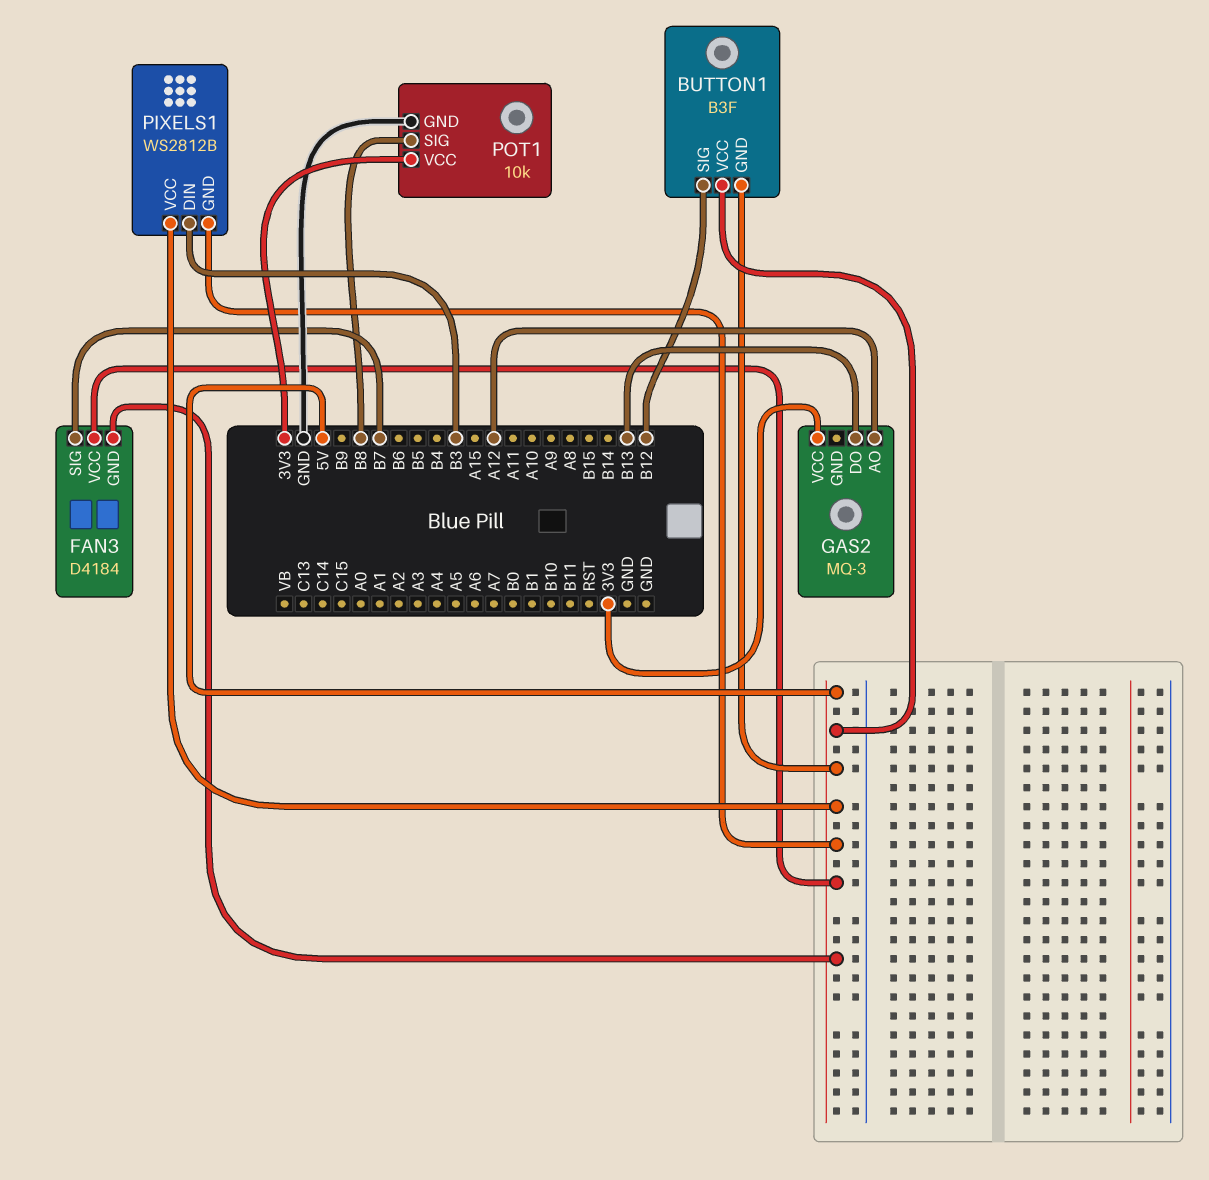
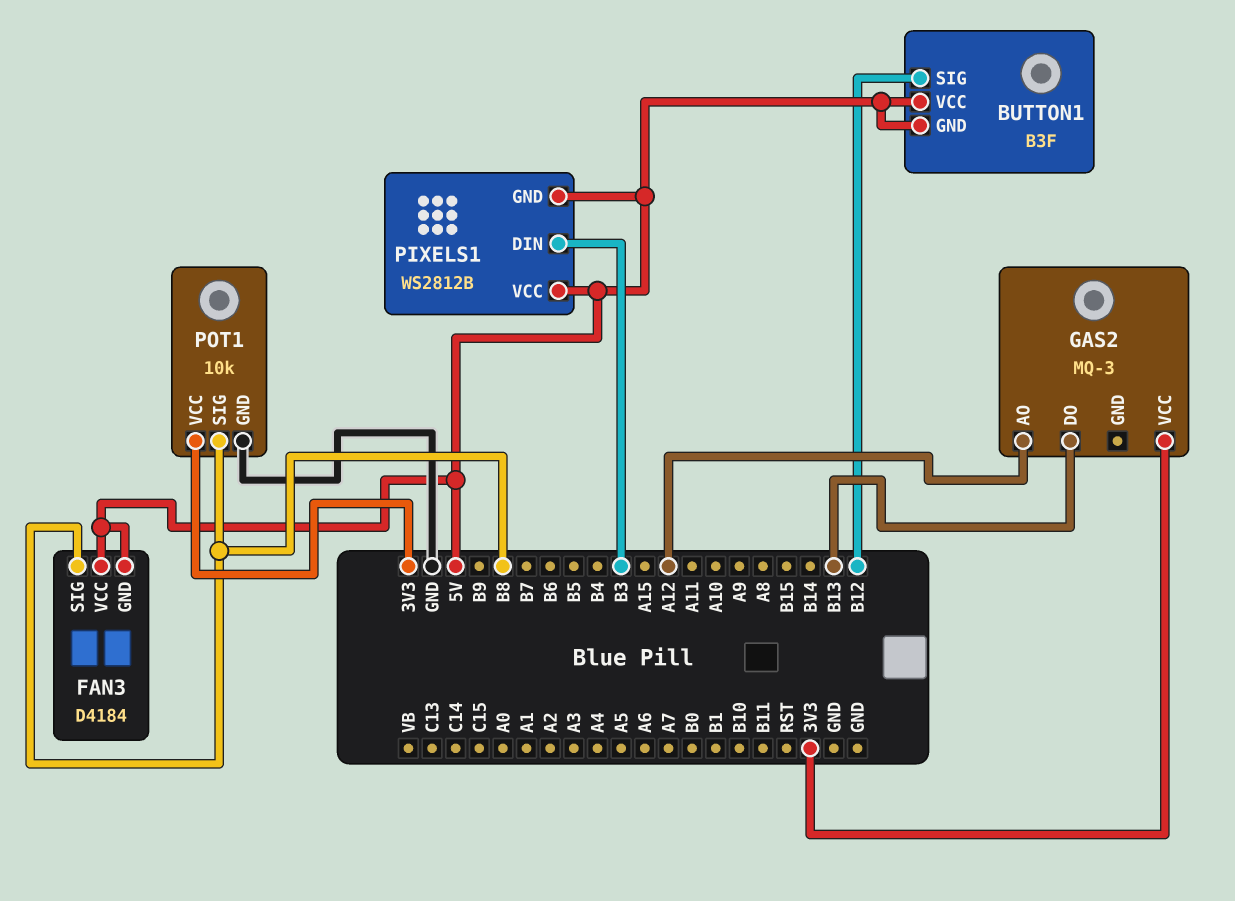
FAN3 pin SIG: B7 -> B8

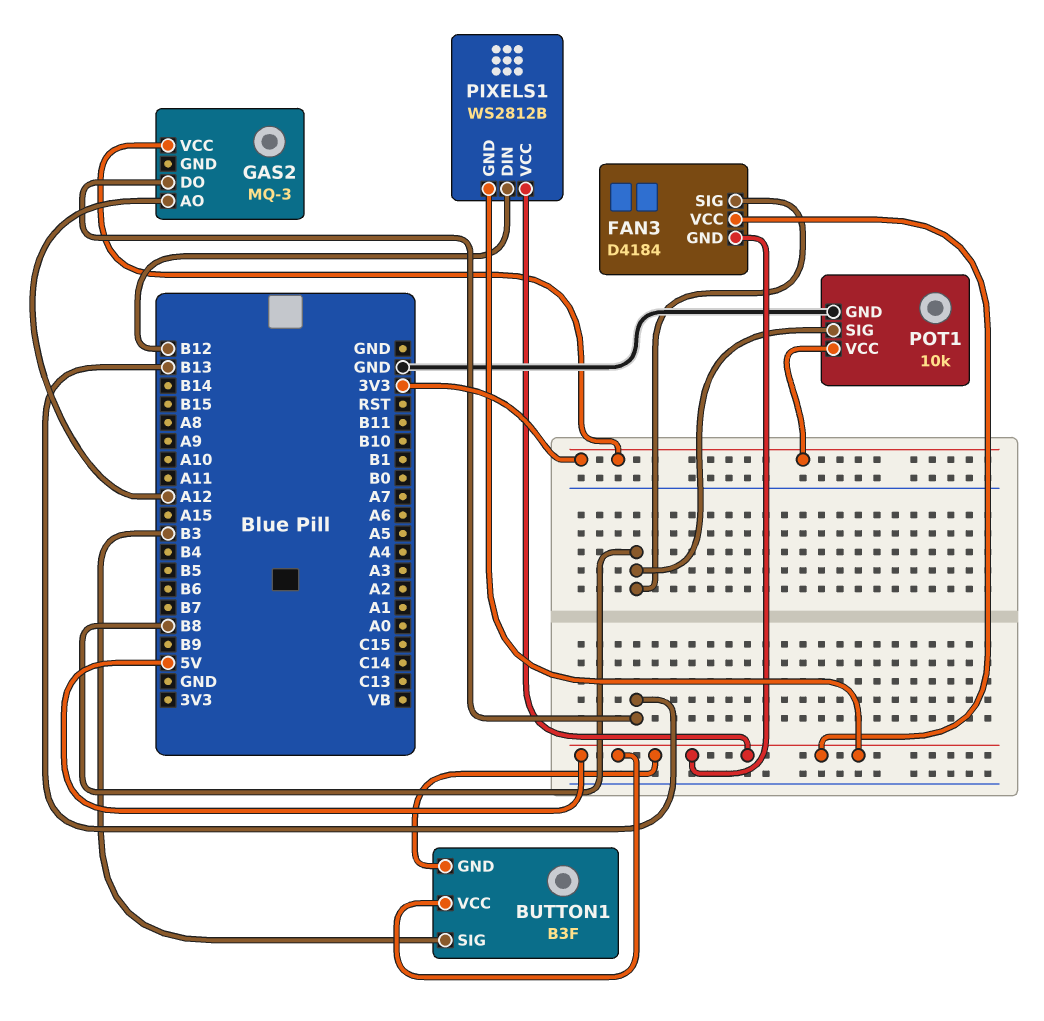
BUTTON1 pin SIG: B12 -> B3
PIXELS1 pin DIN: B3 -> B12

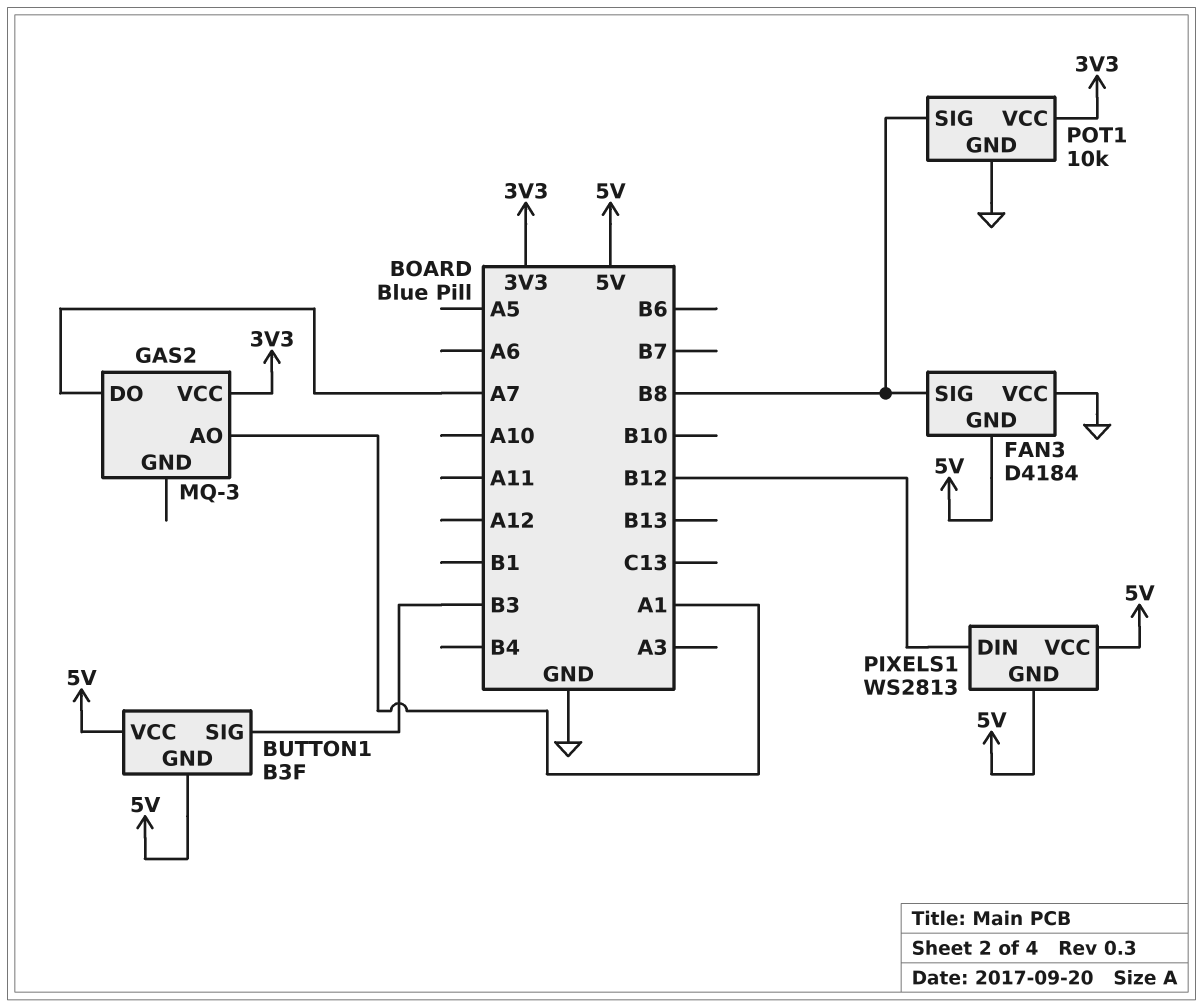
FAN3 pin VCC: 5V -> GND
GAS2 pin AO: A12 -> A1
GAS2 pin DO: B13 -> A7
PIXELS1: WS2812B -> WS2813

